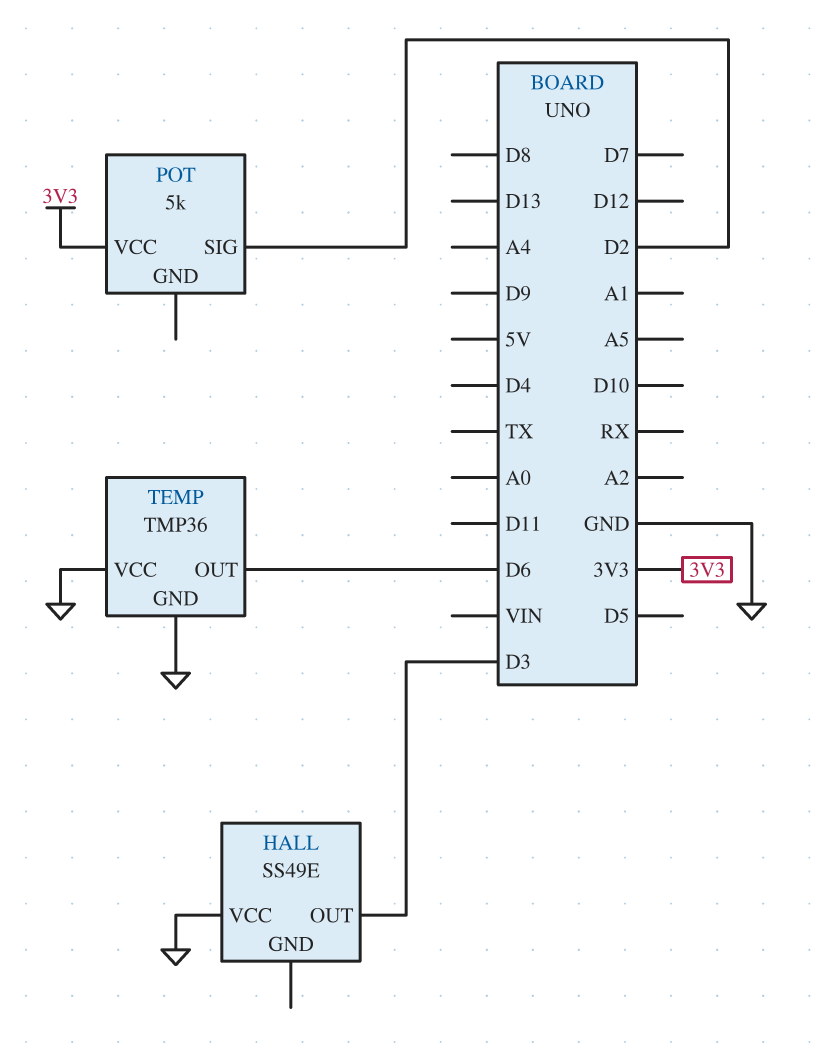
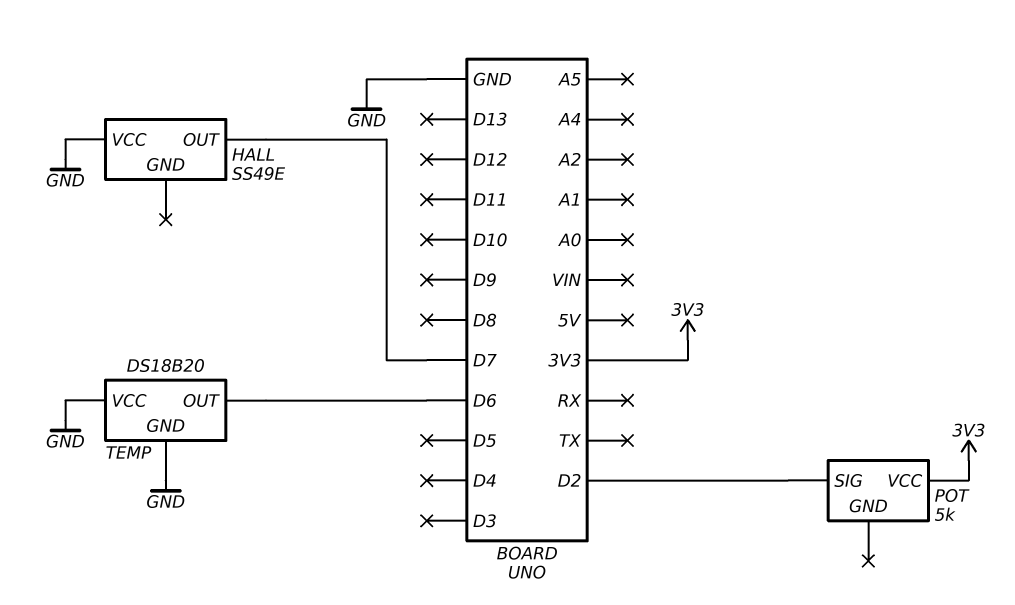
HALL pin OUT: D3 -> D7
TEMP: TMP36 -> DS18B20

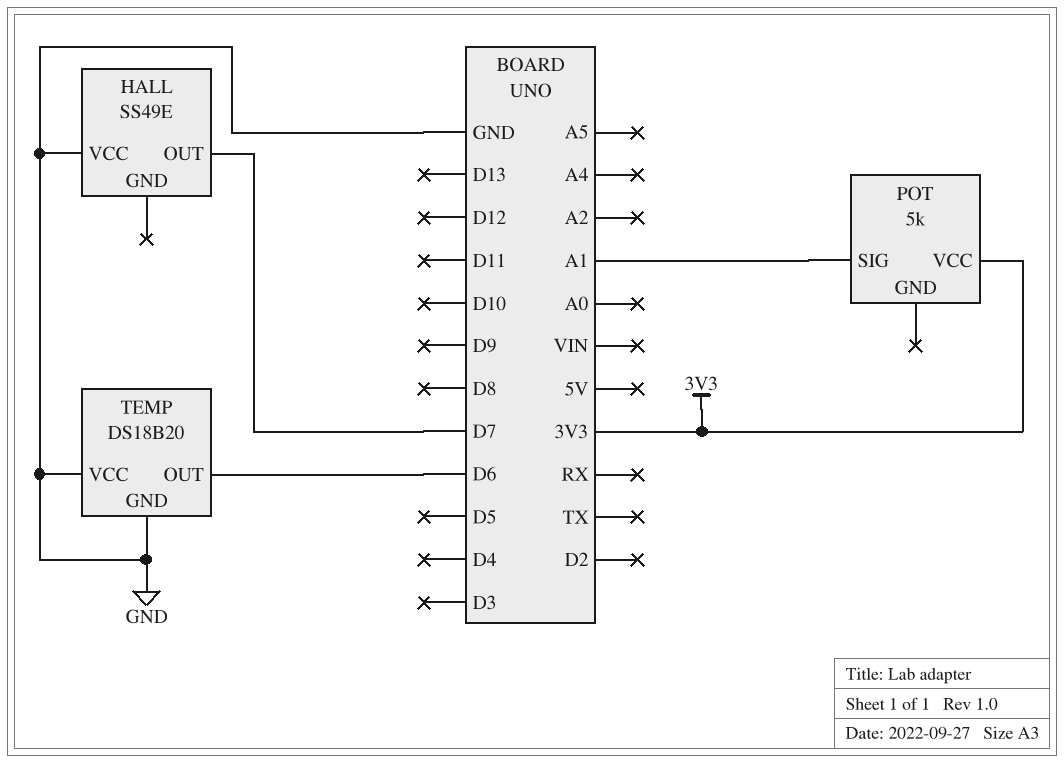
POT pin SIG: D2 -> A1

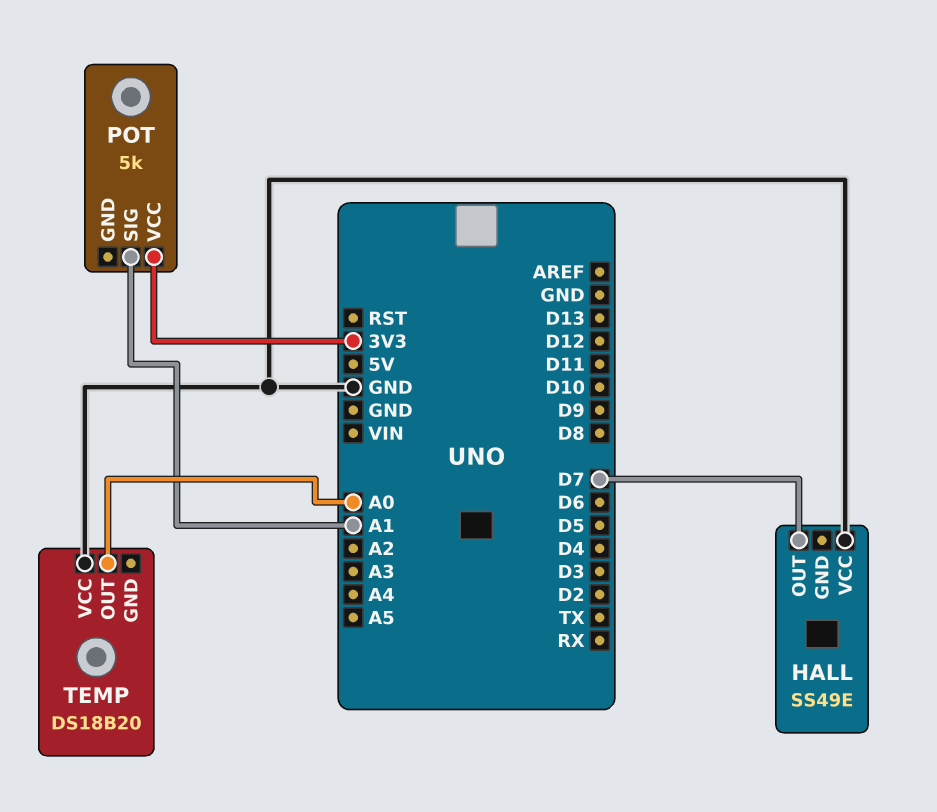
TEMP pin GND: GND -> none
TEMP pin OUT: D6 -> A0

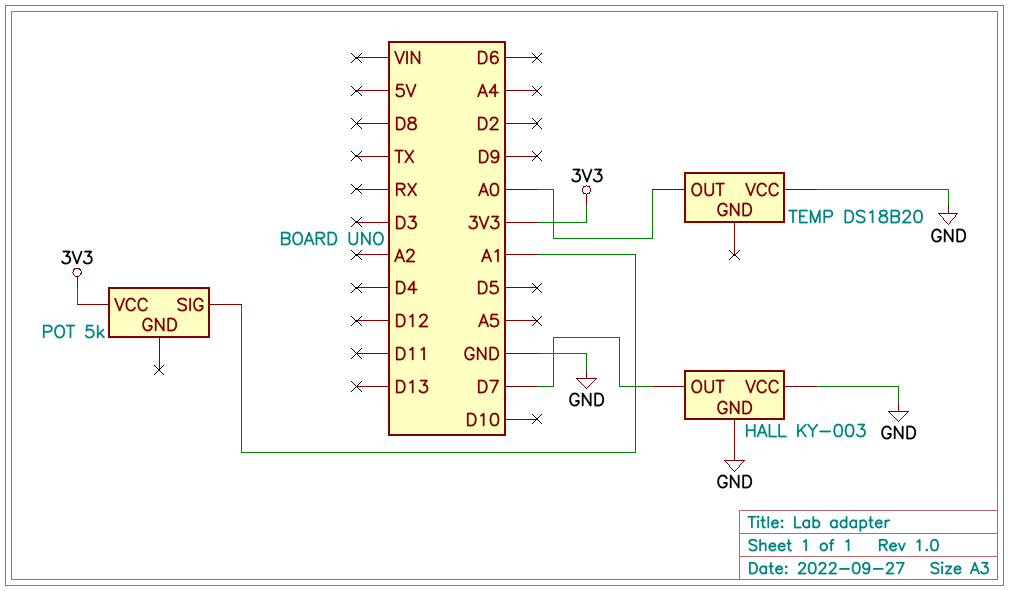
HALL: SS49E -> KY-003
HALL pin GND: none -> GND

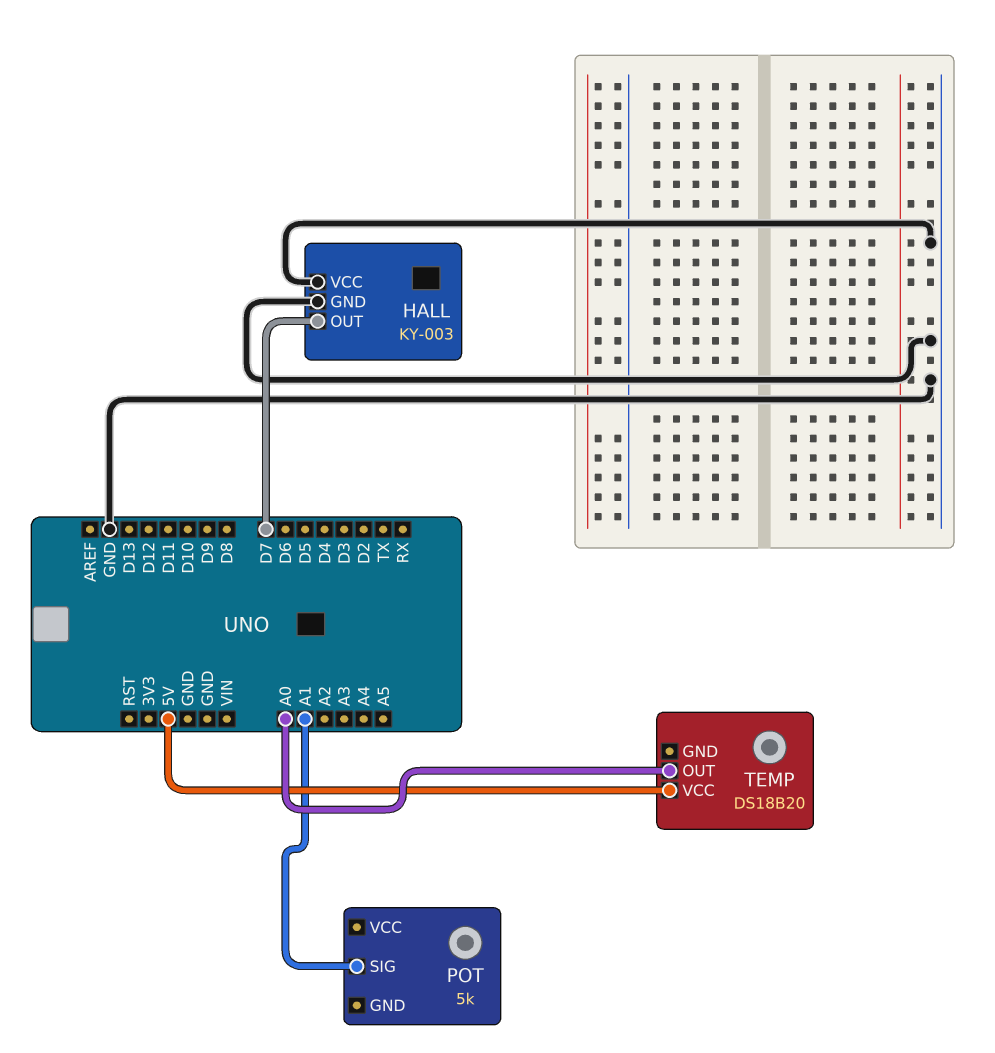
POT pin VCC: 3V3 -> none
TEMP pin VCC: GND -> 5V

